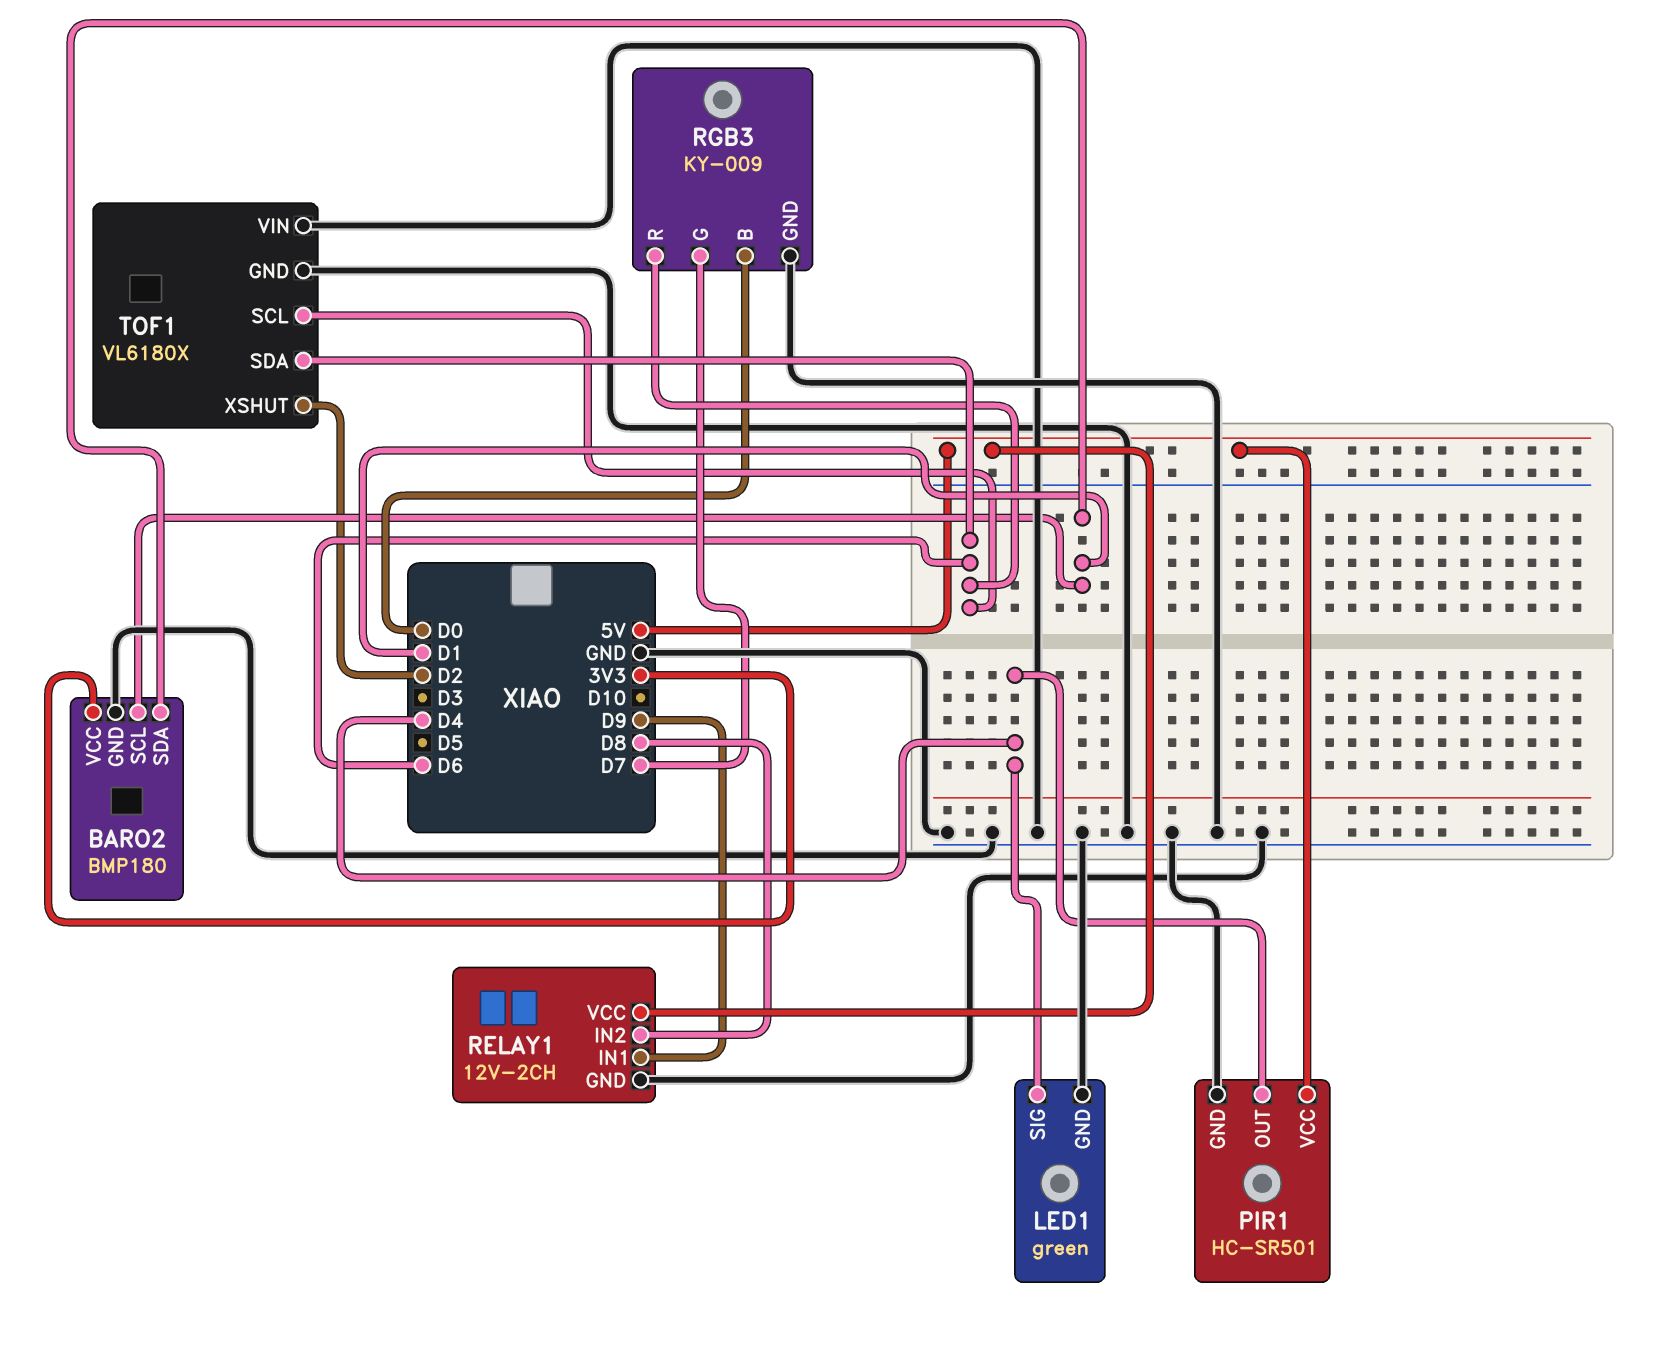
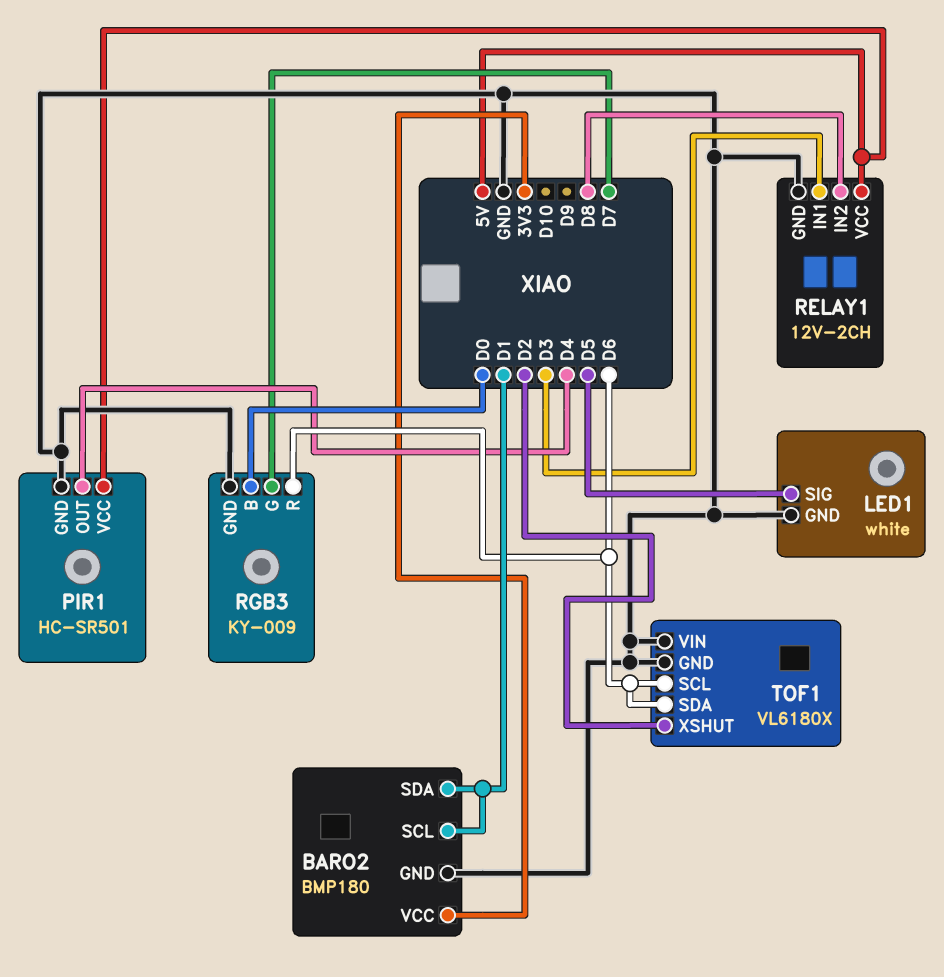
LED1: green -> white
LED1 pin SIG: D4 -> D5
RELAY1 pin IN1: D9 -> D3

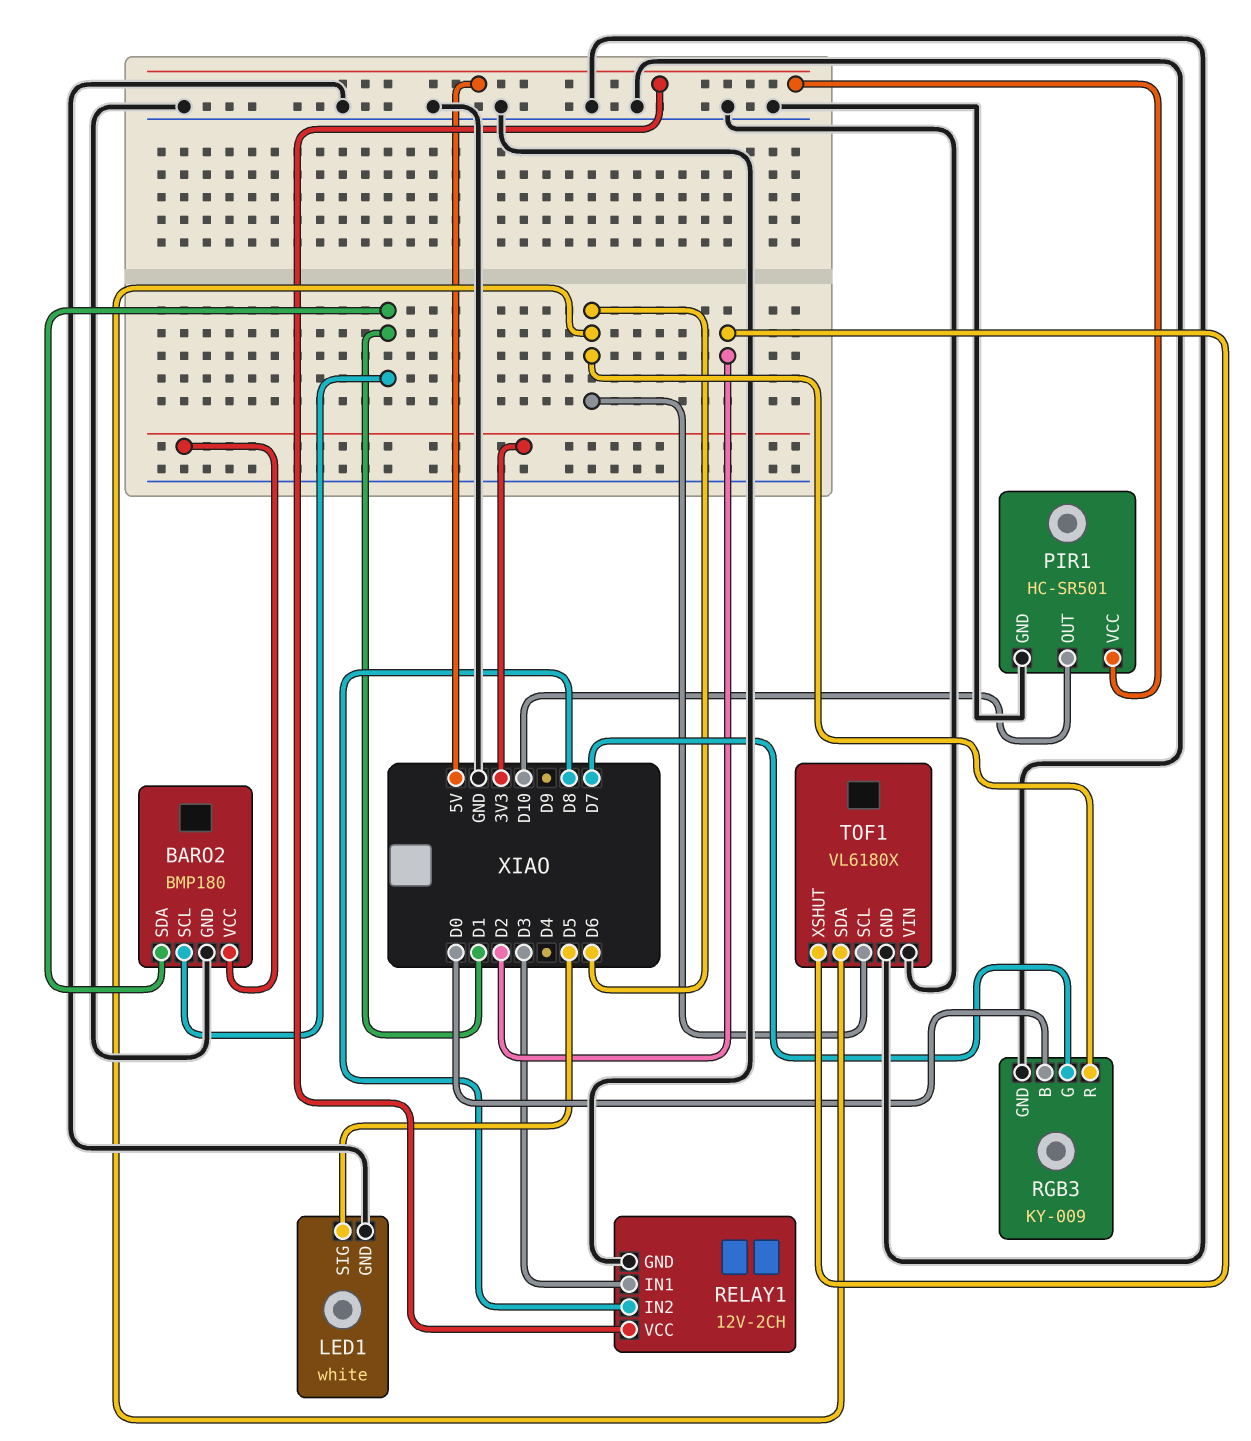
PIR1 pin OUT: D4 -> D10

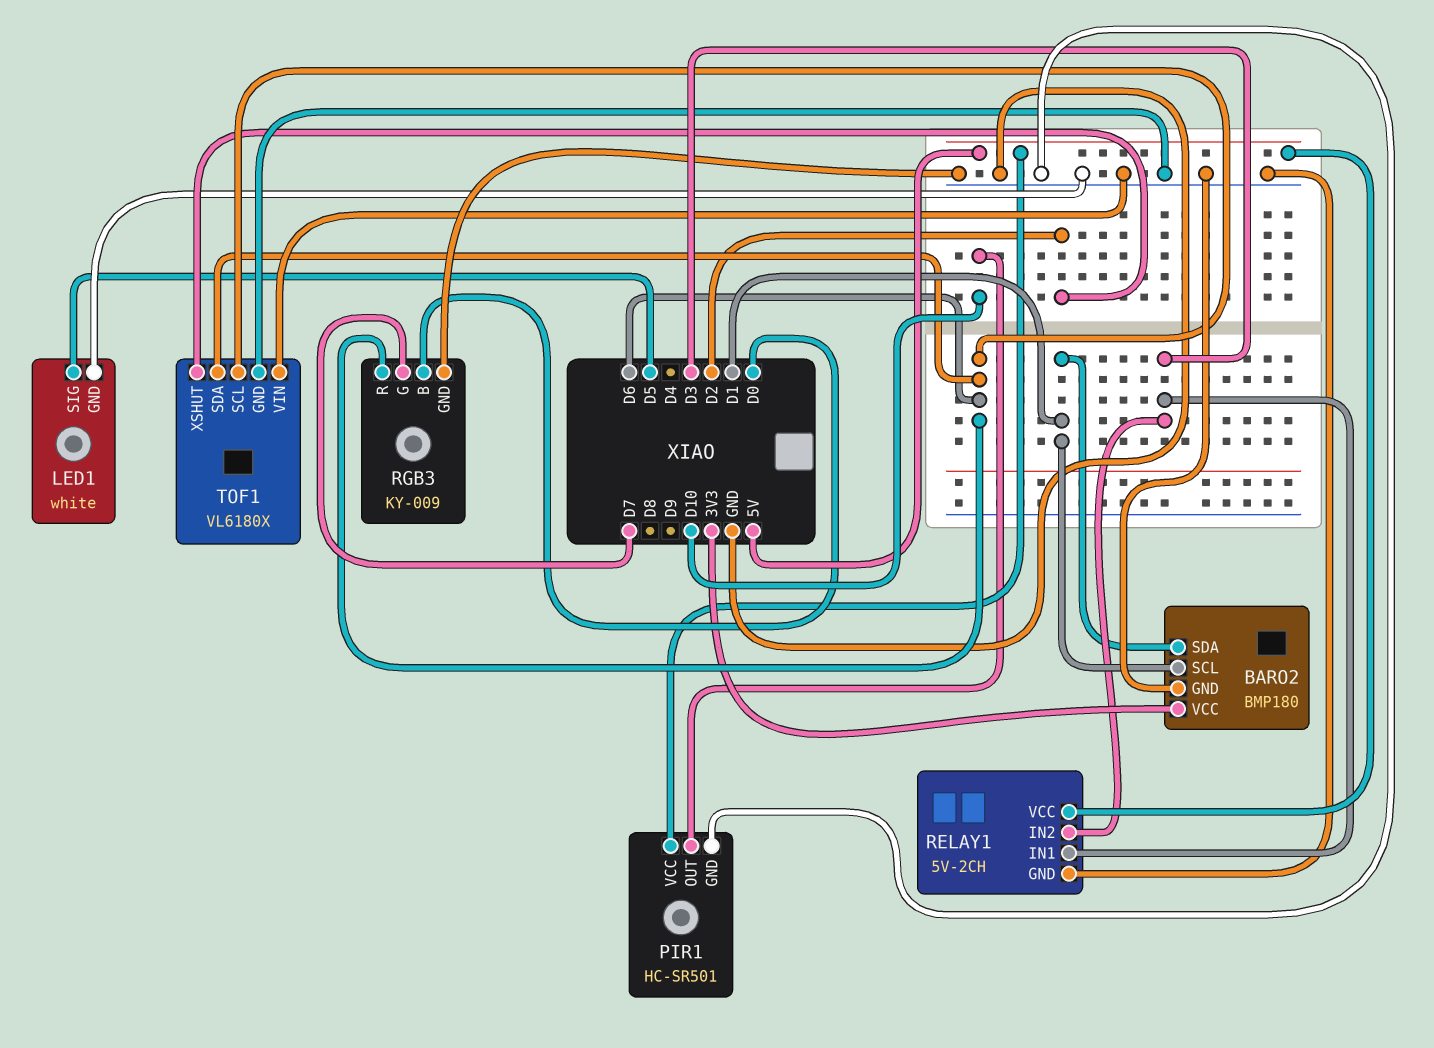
RELAY1: 12V-2CH -> 5V-2CH
RELAY1 pin IN2: D8 -> D3

